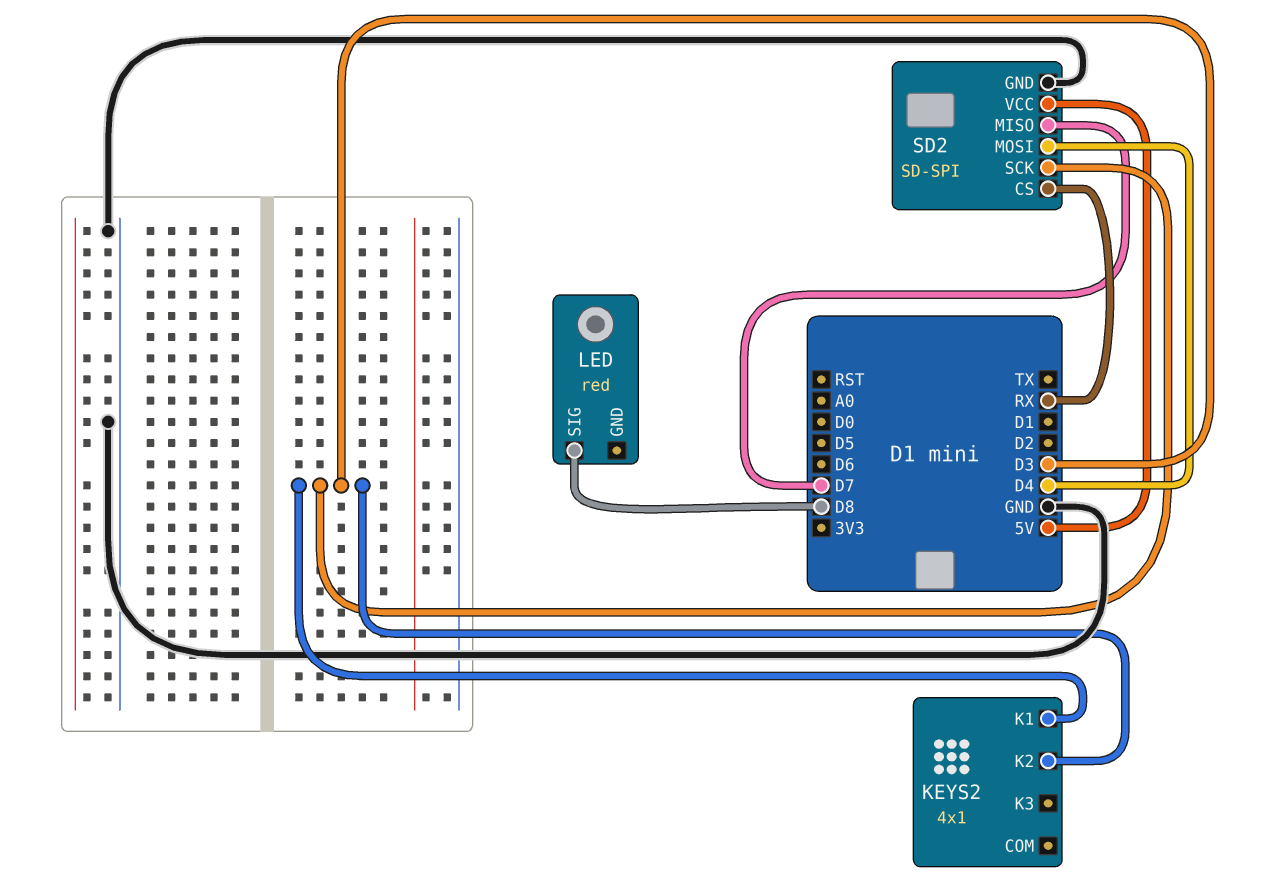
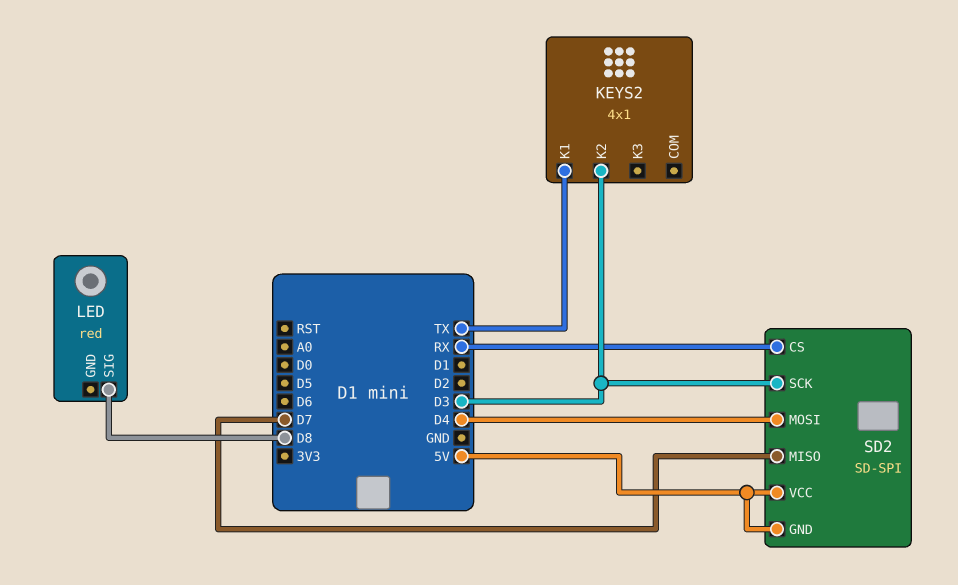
KEYS2 pin K1: D3 -> TX
SD2 pin GND: GND -> 5V

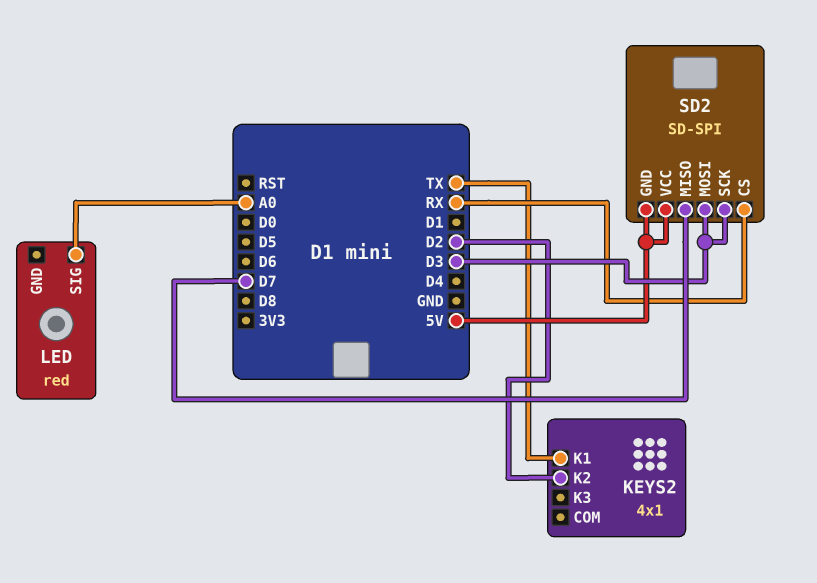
KEYS2 pin K2: D3 -> D2
LED pin SIG: D8 -> A0
SD2 pin MOSI: D4 -> D3

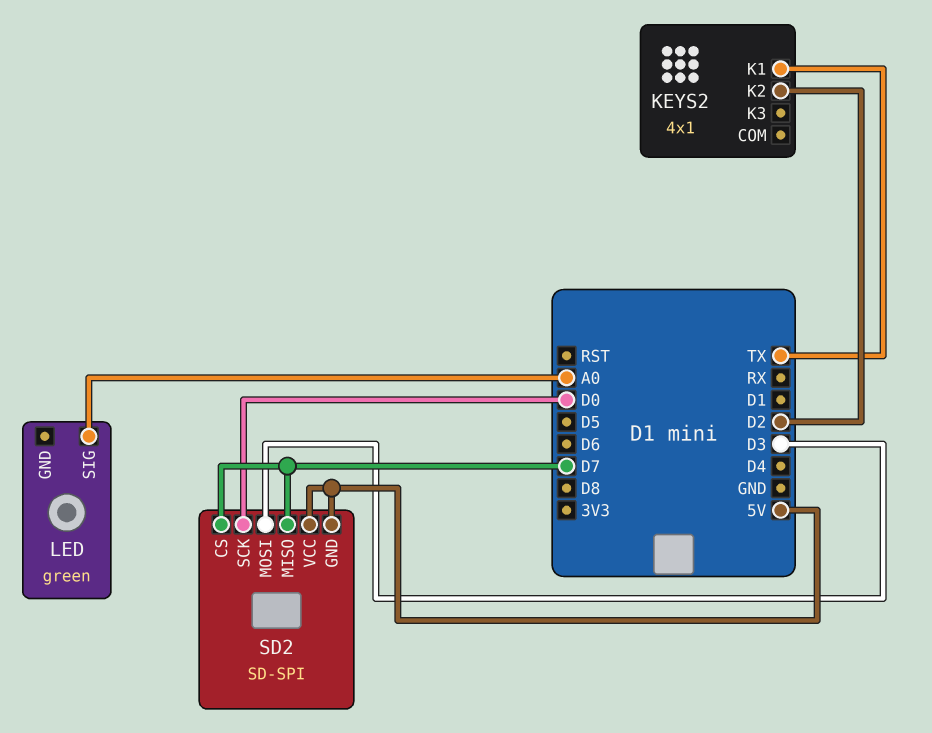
LED: red -> green
SD2 pin CS: RX -> D7
SD2 pin SCK: D3 -> D0

